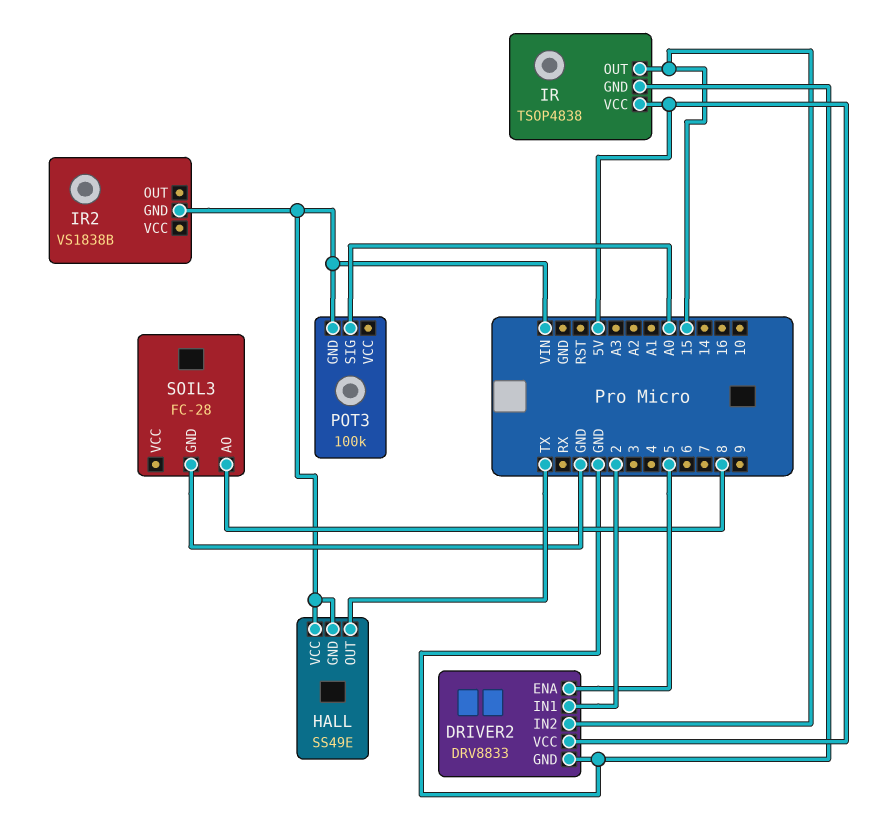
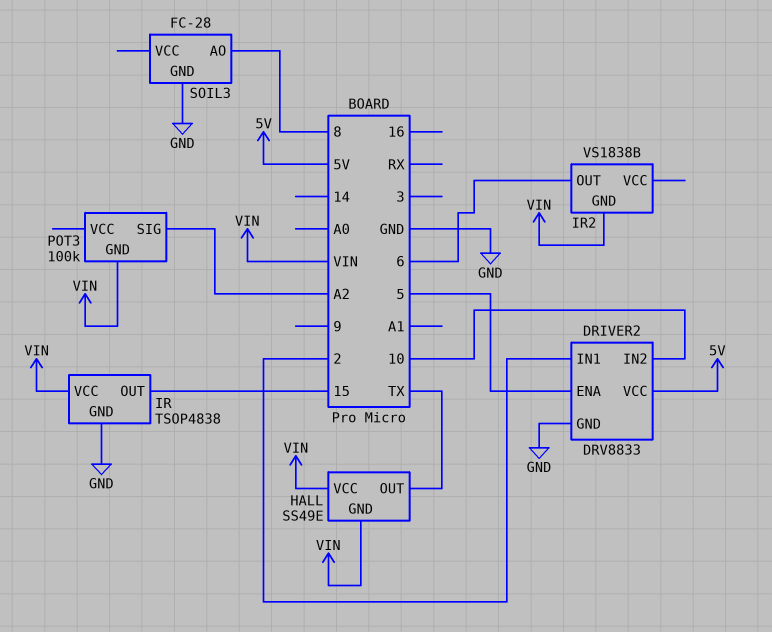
DRIVER2 pin IN2: 15 -> 10
IR pin VCC: 5V -> VIN
IR2 pin OUT: none -> 6
POT3 pin SIG: A0 -> A2

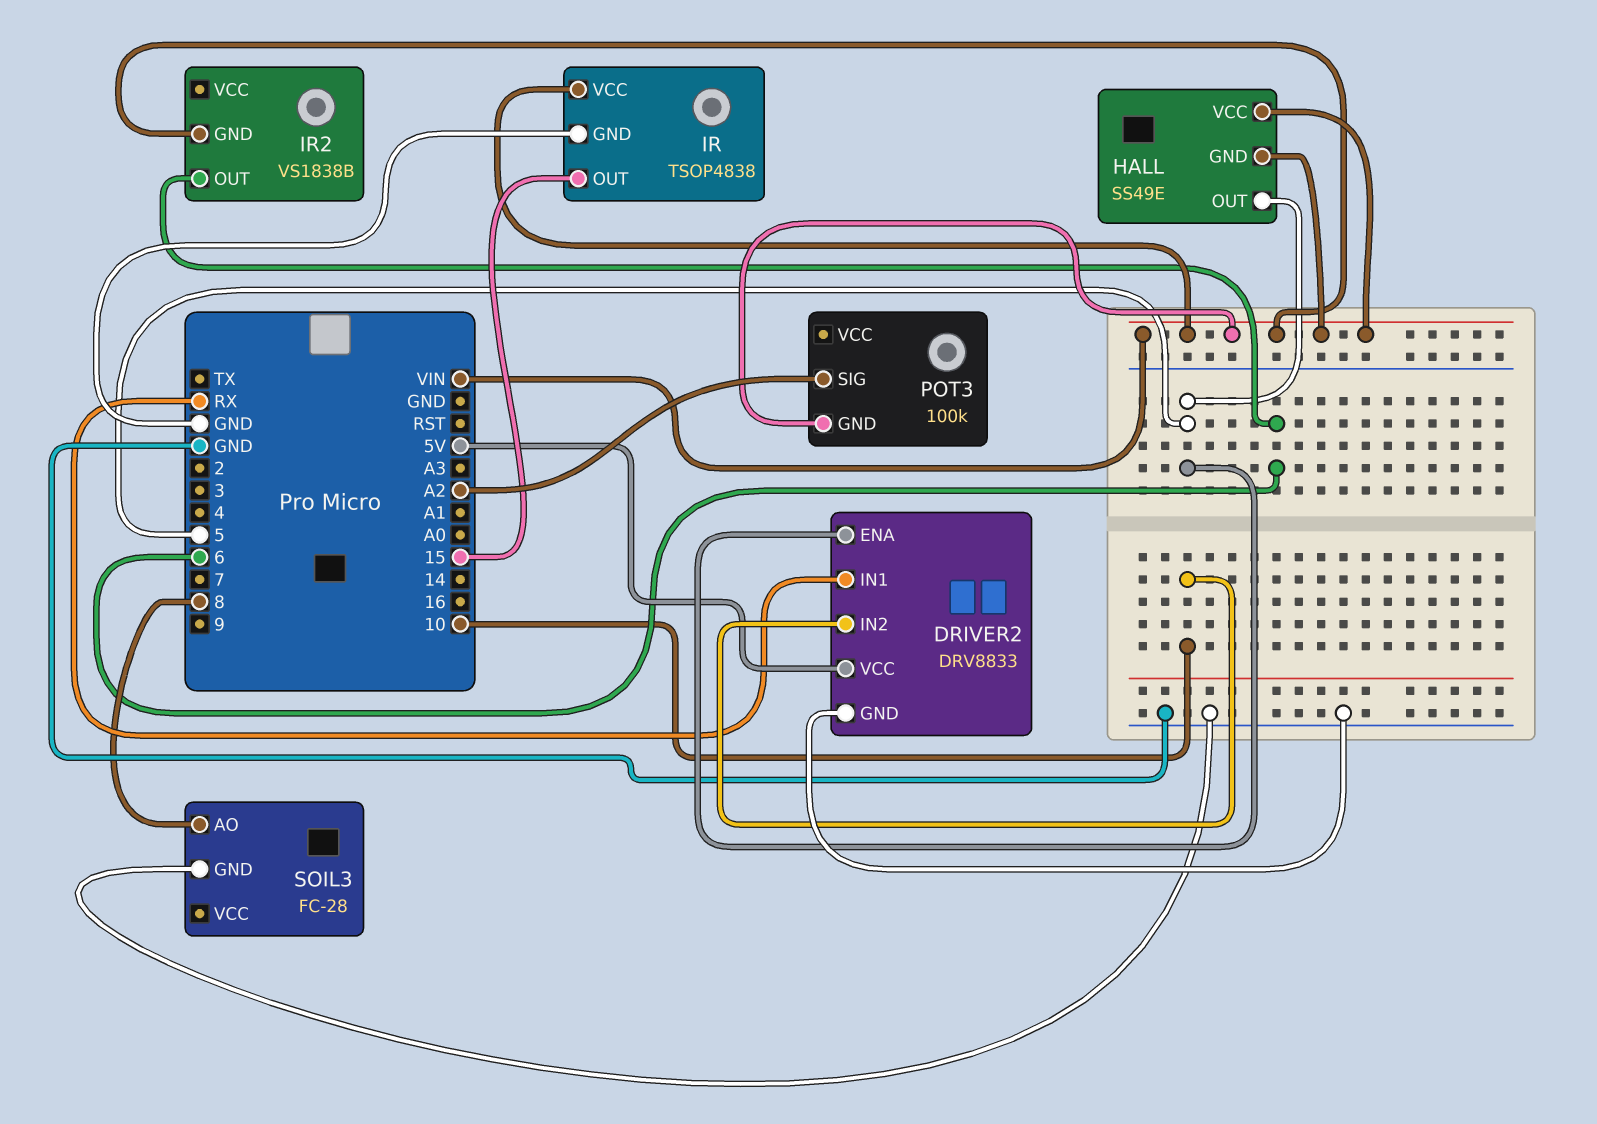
DRIVER2 pin IN1: 2 -> RX
HALL pin OUT: TX -> 5

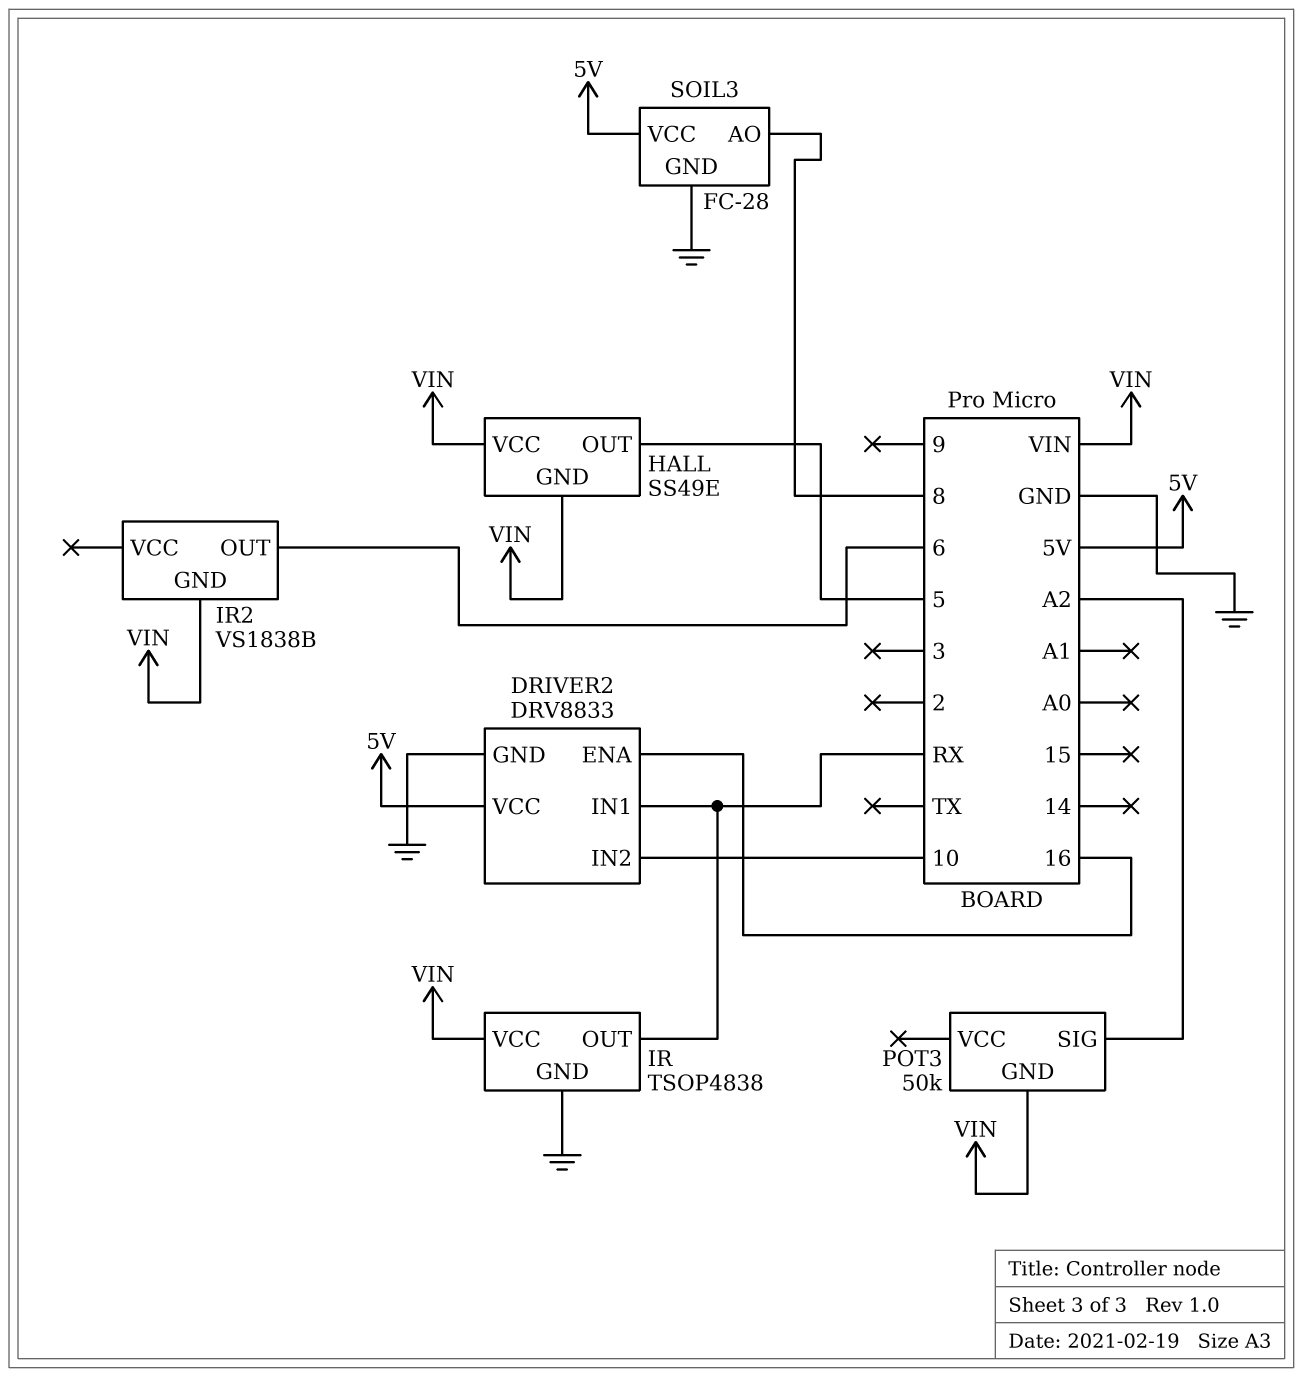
DRIVER2 pin ENA: 5 -> 16
IR pin OUT: 15 -> RX
POT3: 100k -> 50k
SOIL3 pin VCC: none -> 5V

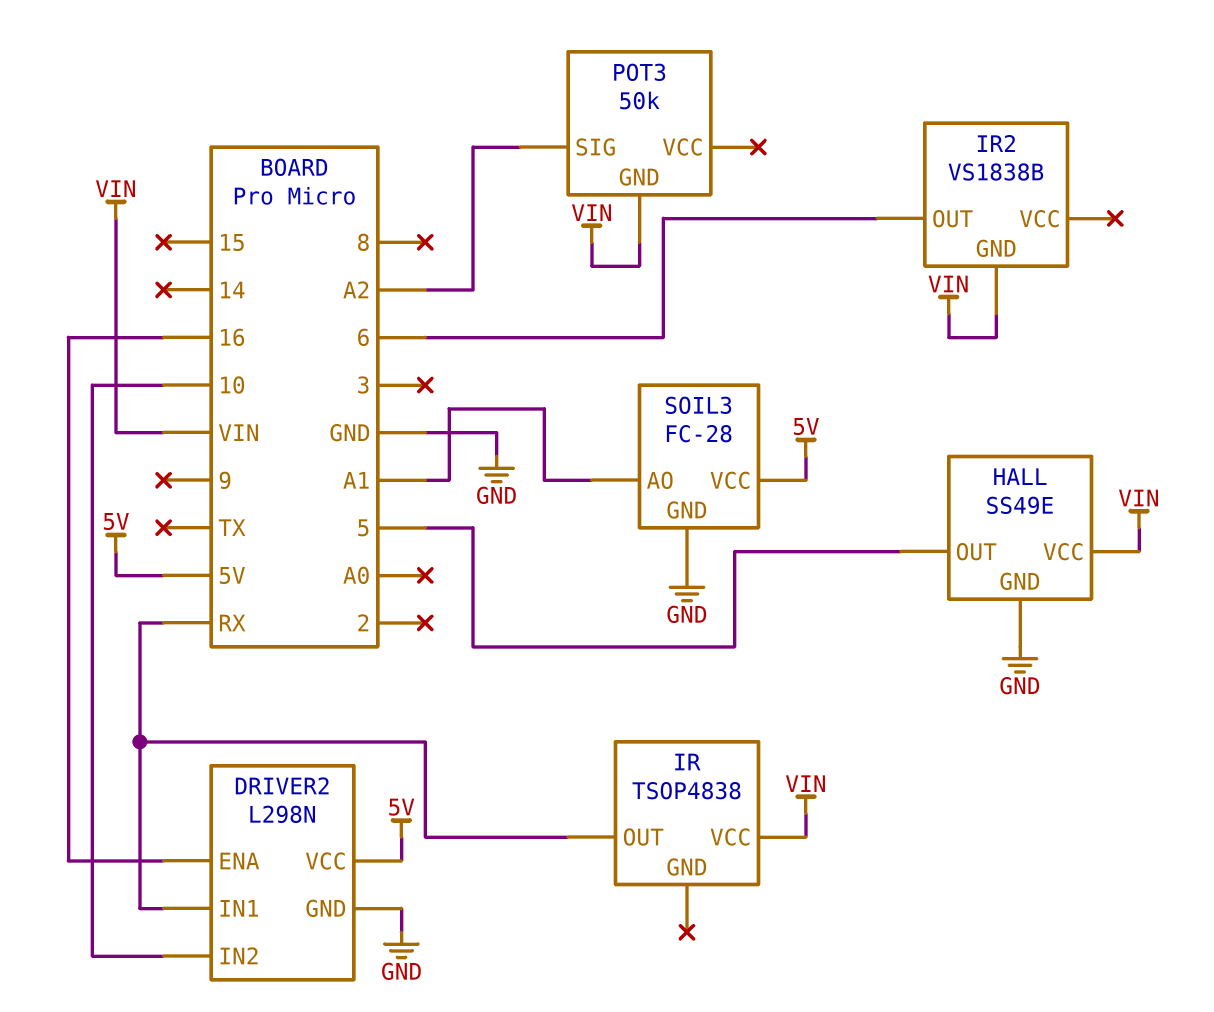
DRIVER2: DRV8833 -> L298N
HALL pin GND: VIN -> GND
IR pin GND: GND -> none
SOIL3 pin AO: 8 -> A1

